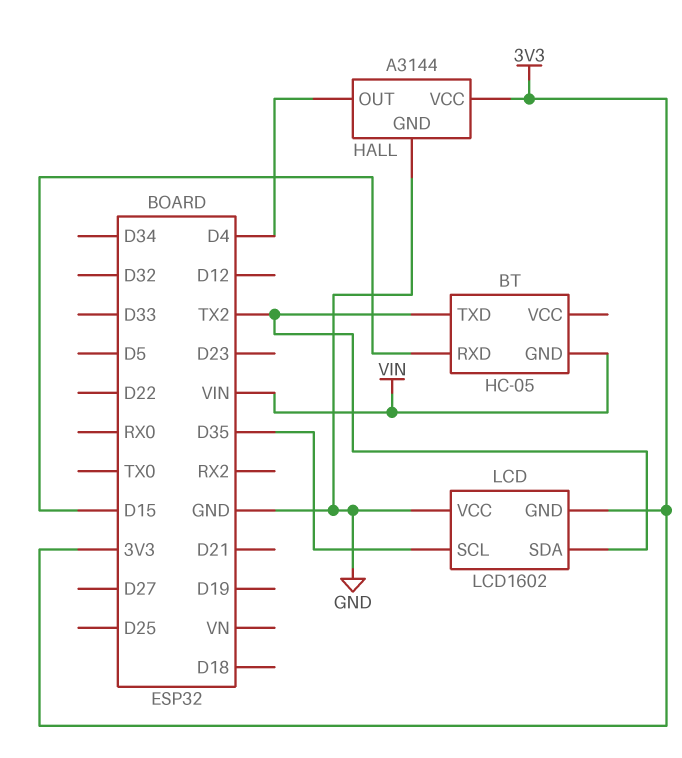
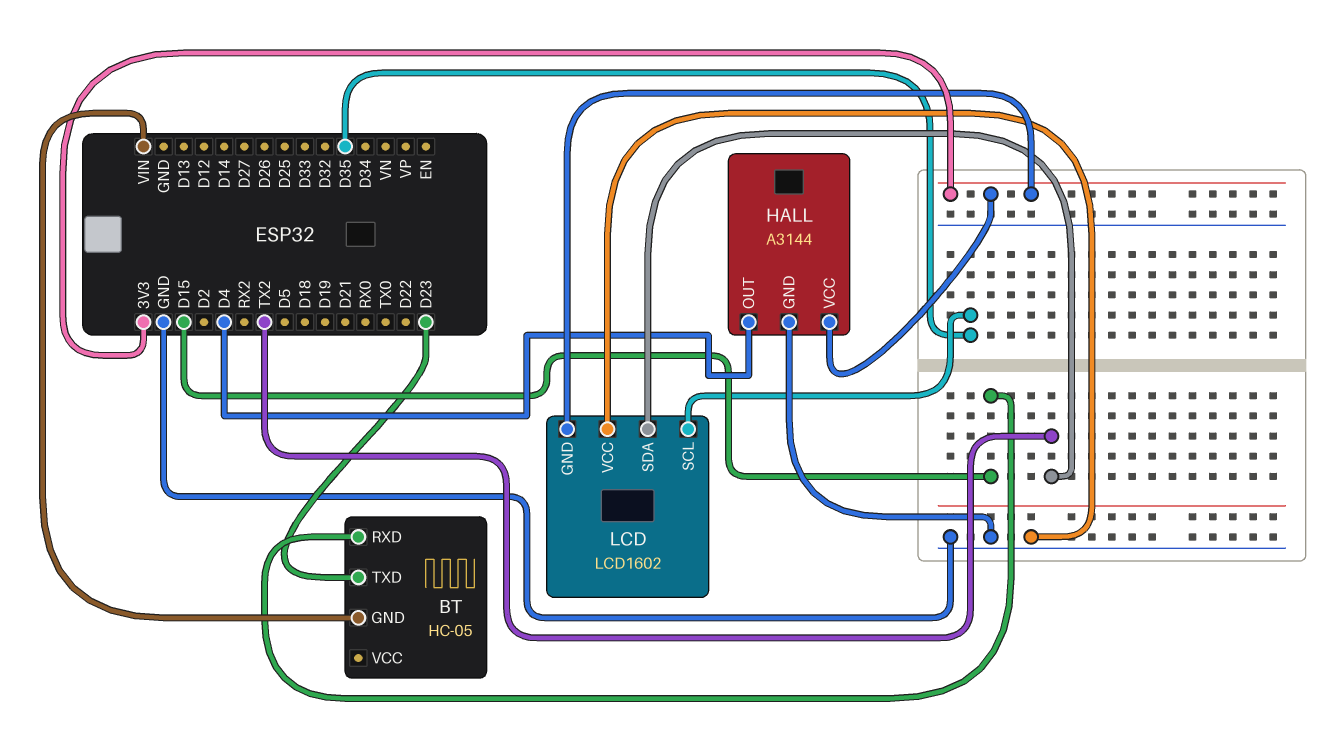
BT pin TXD: TX2 -> D23

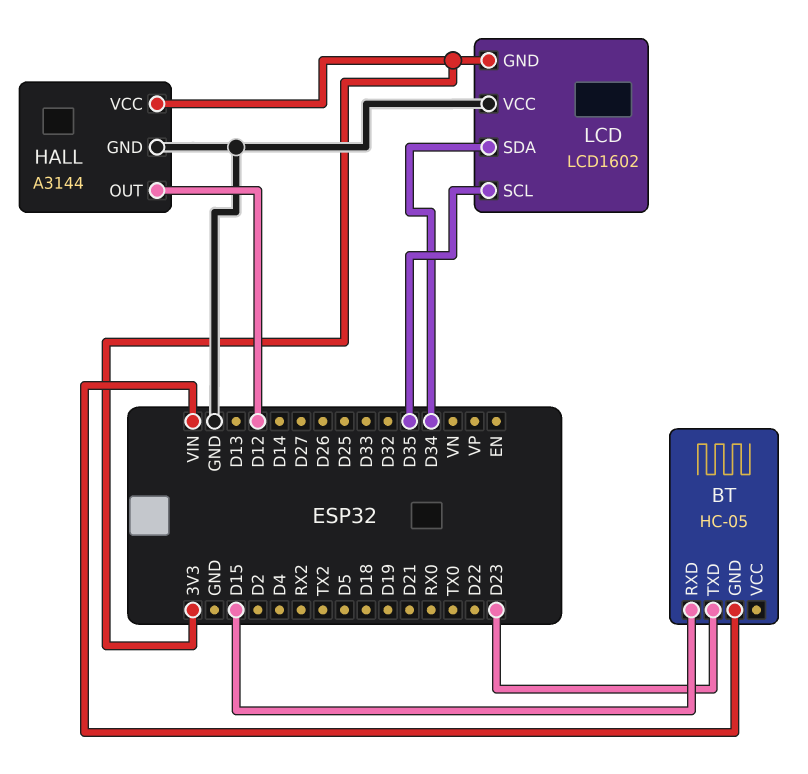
HALL pin OUT: D4 -> D12
LCD pin SDA: TX2 -> D34

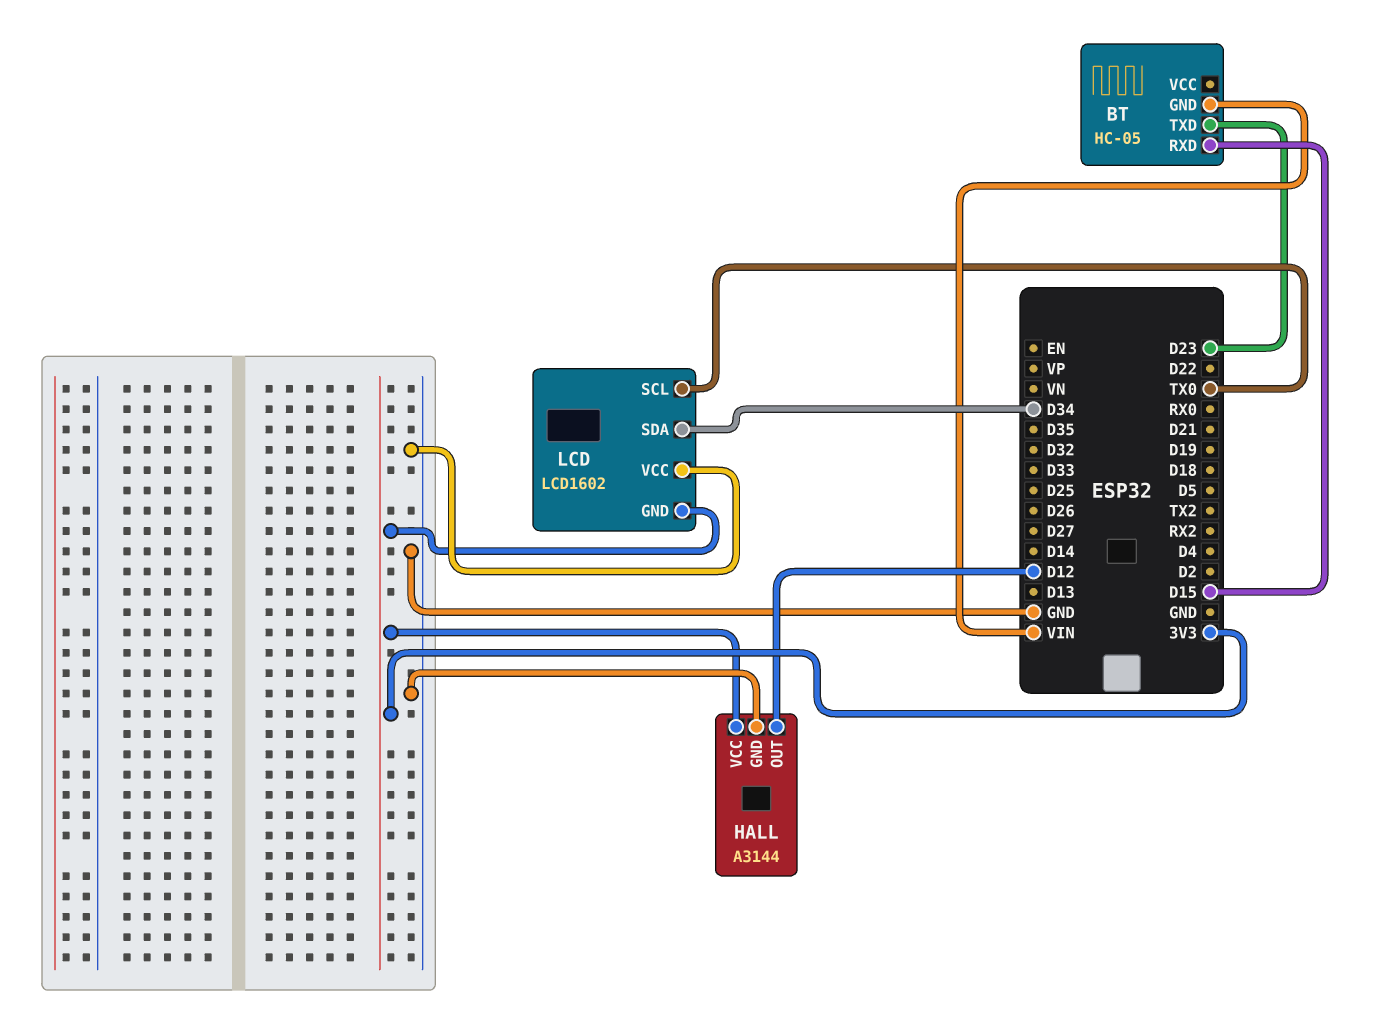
LCD pin SCL: D35 -> TX0

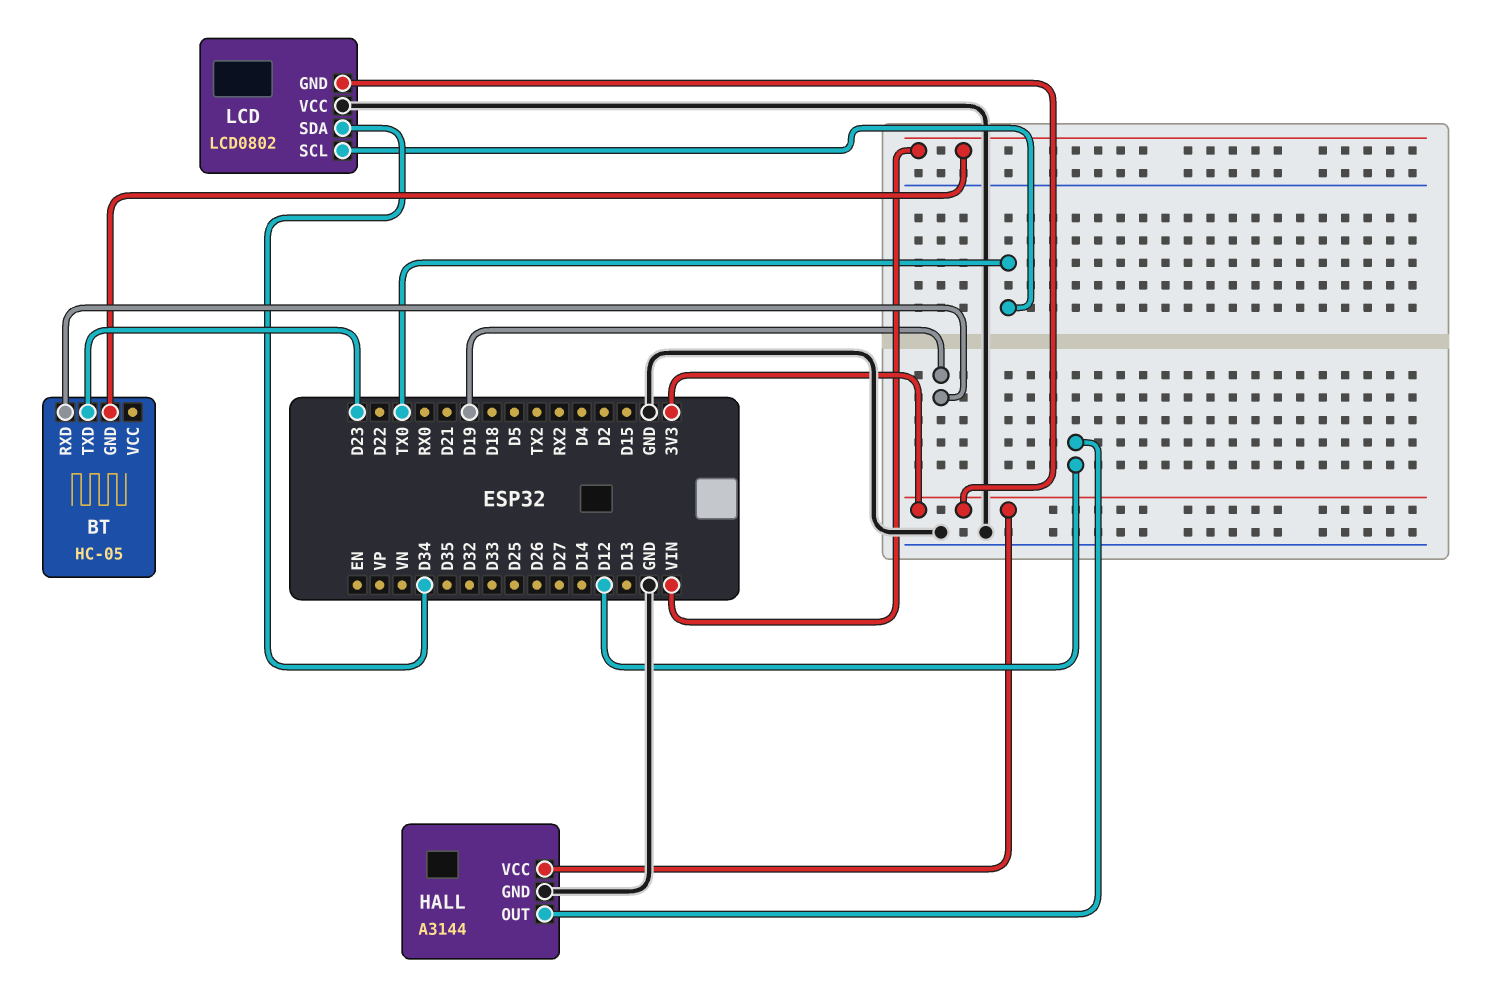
BT pin RXD: D15 -> D19
LCD: LCD1602 -> LCD0802

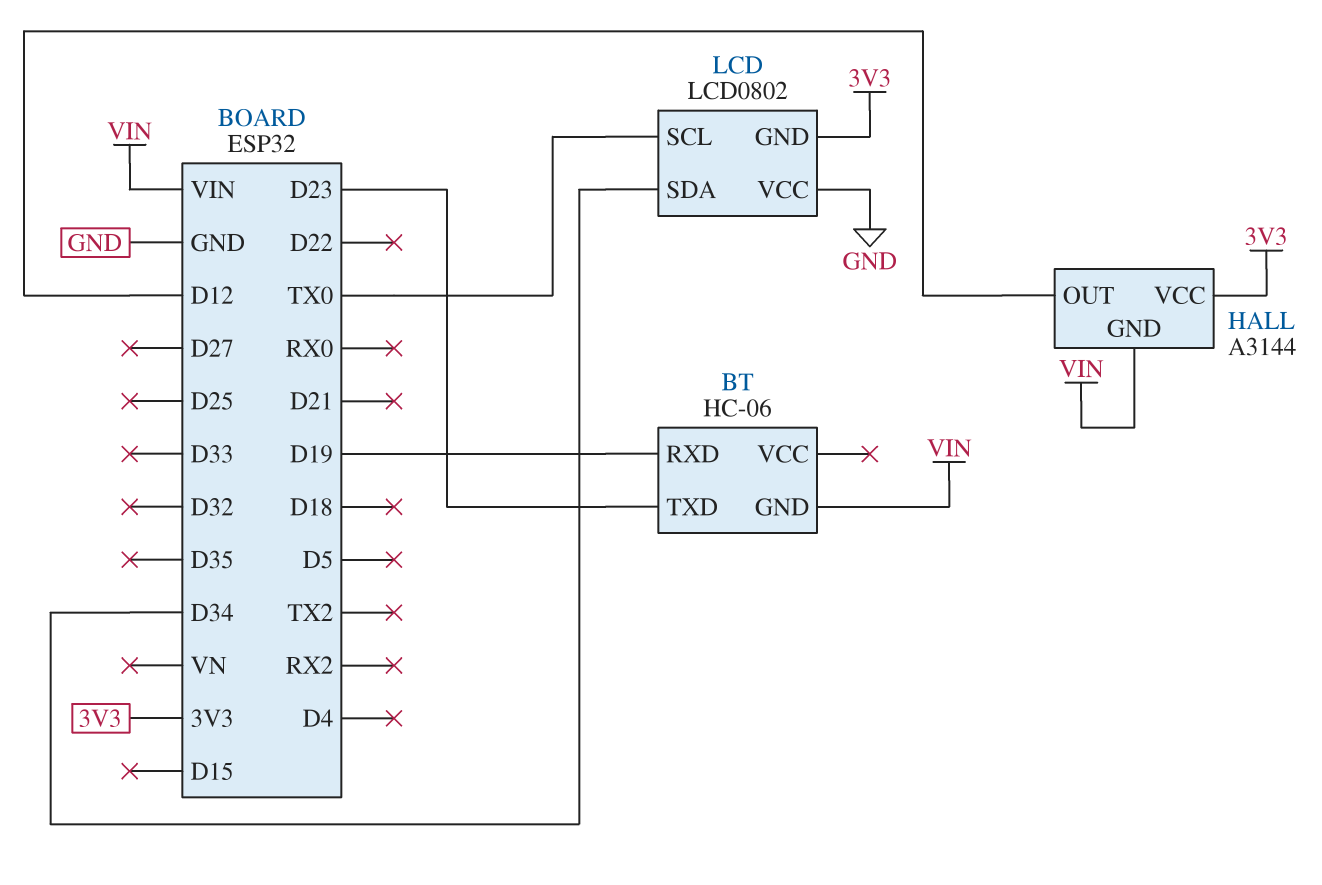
BT: HC-05 -> HC-06
HALL pin GND: GND -> VIN

